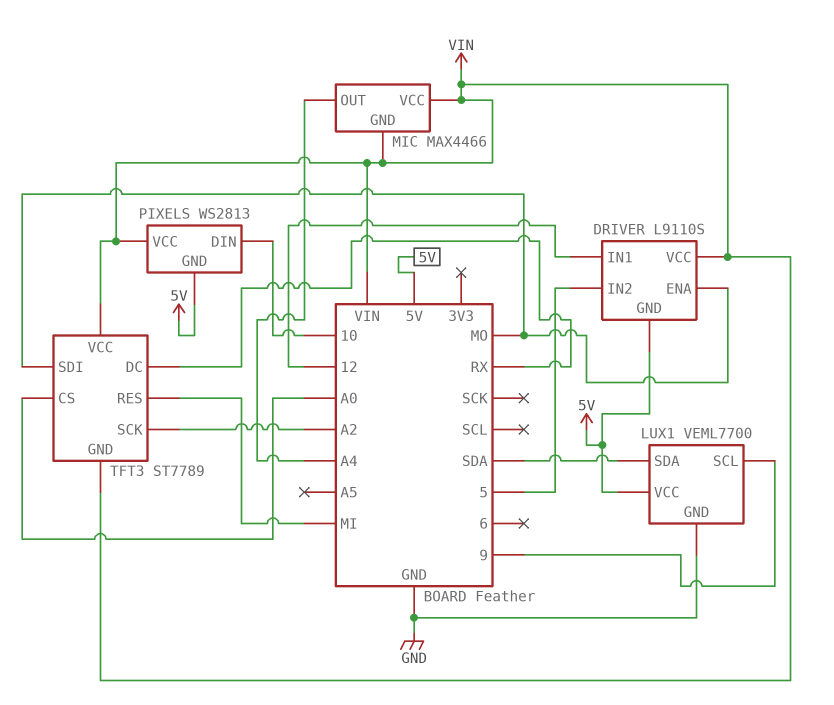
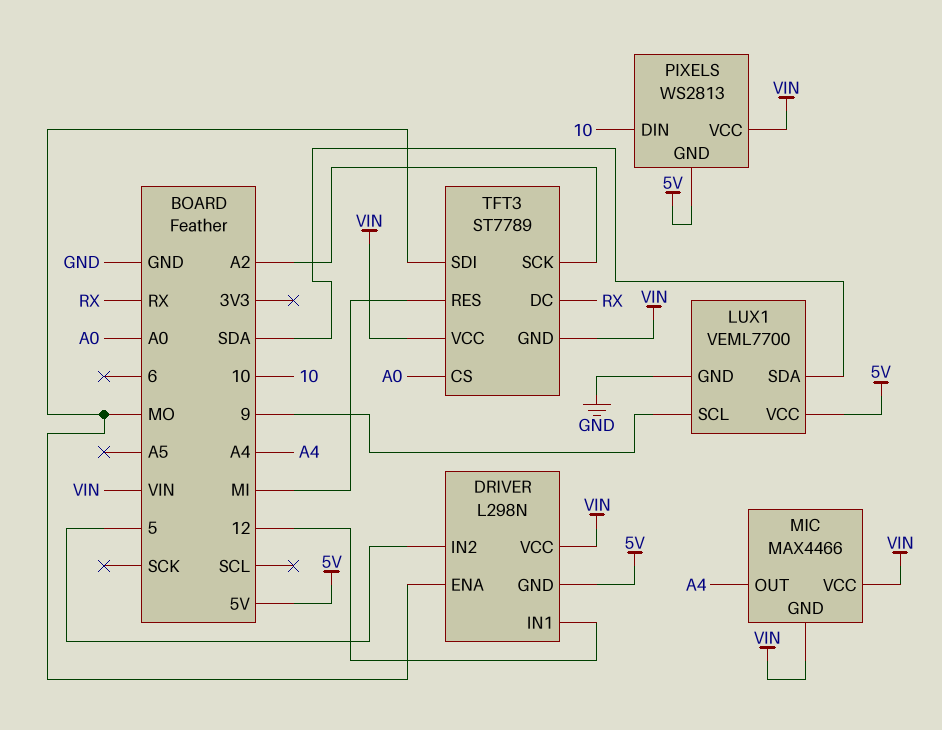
DRIVER: L9110S -> L298N

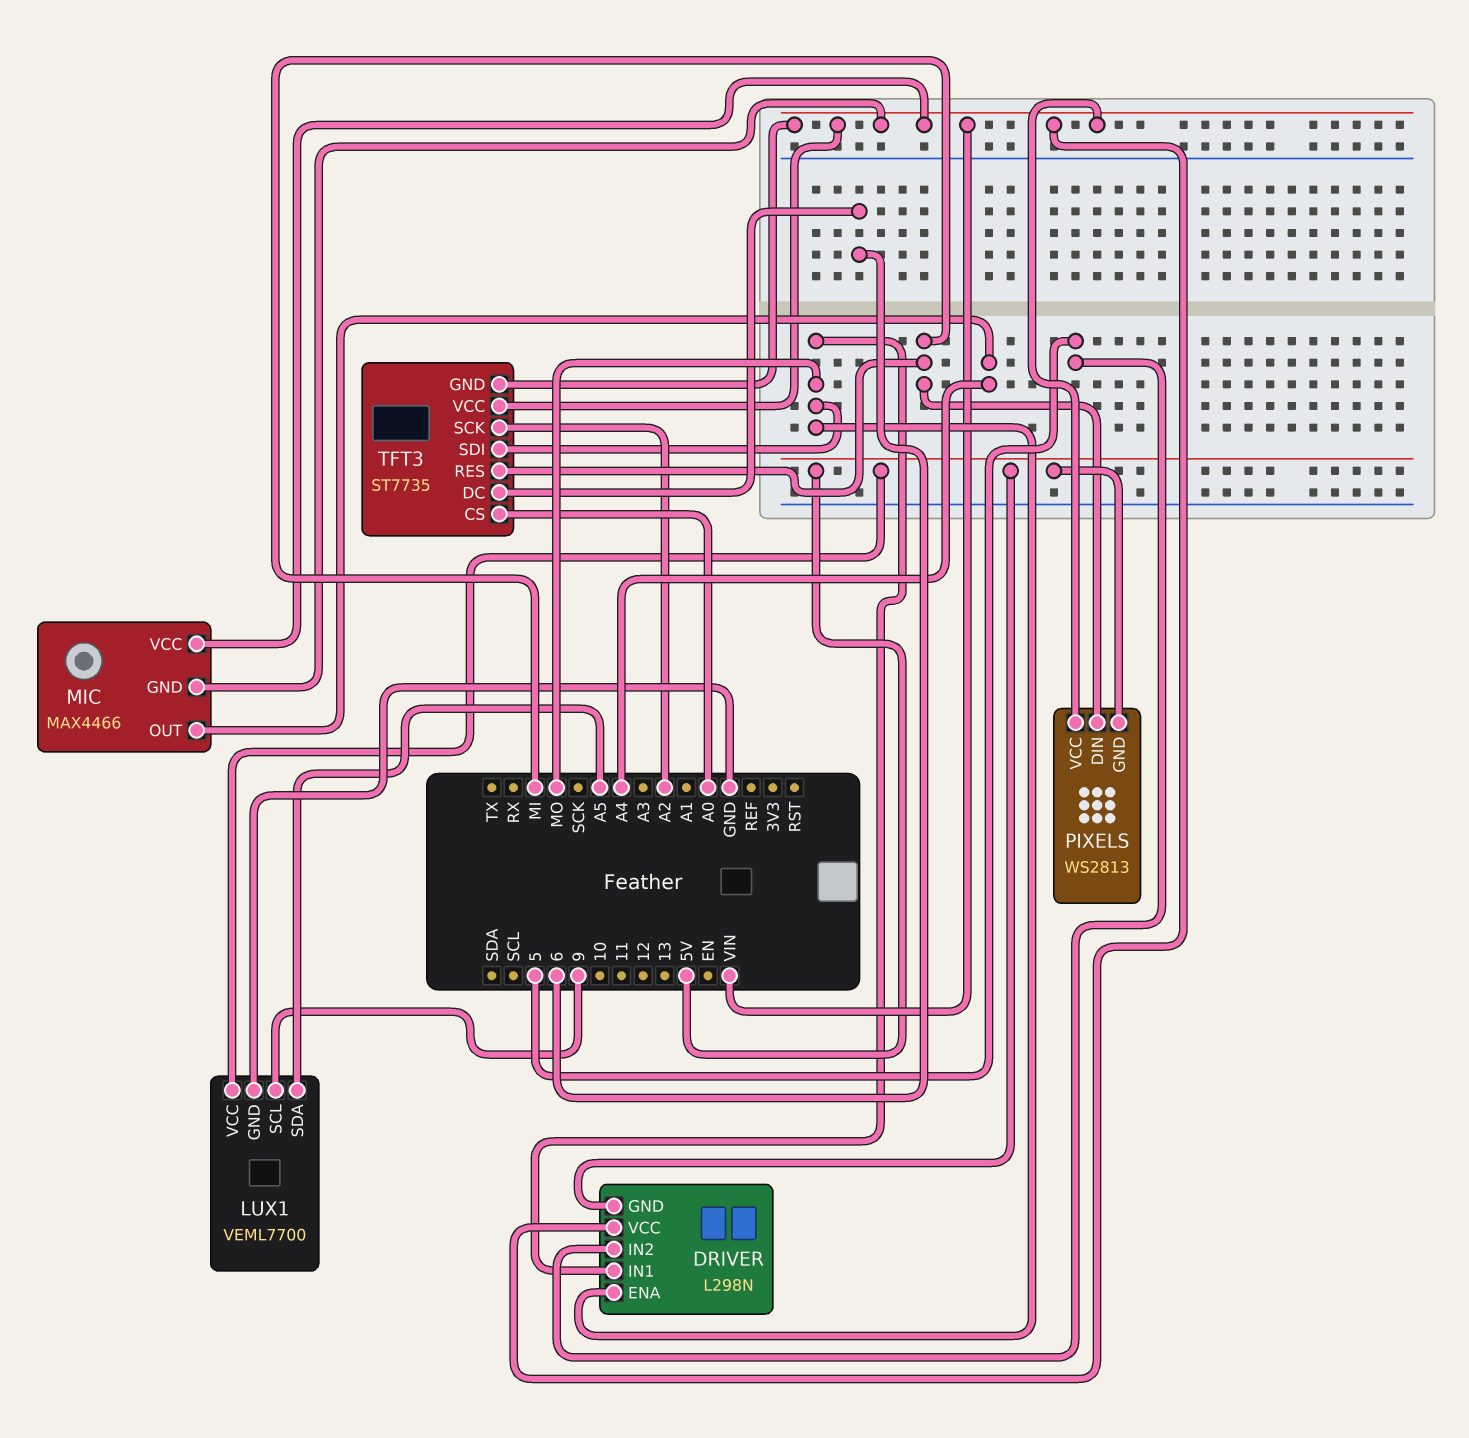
DRIVER pin IN1: 12 -> MO
LUX1 pin SDA: SDA -> A5
PIXELS pin DIN: 10 -> MI
TFT3: ST7789 -> ST7735
TFT3 pin DC: RX -> 6

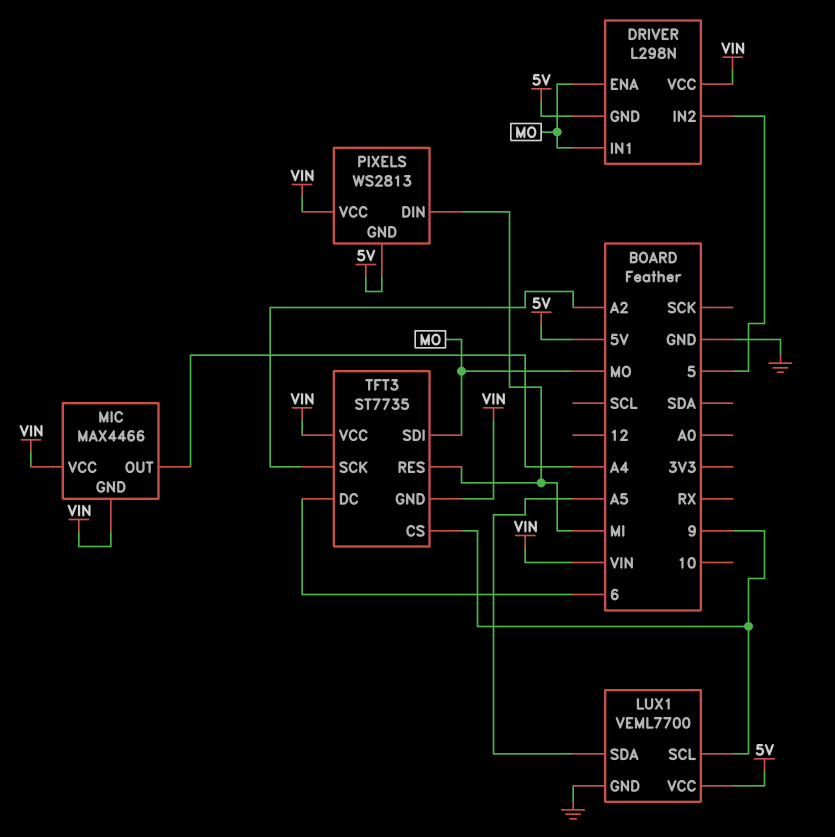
TFT3 pin CS: A0 -> 9

